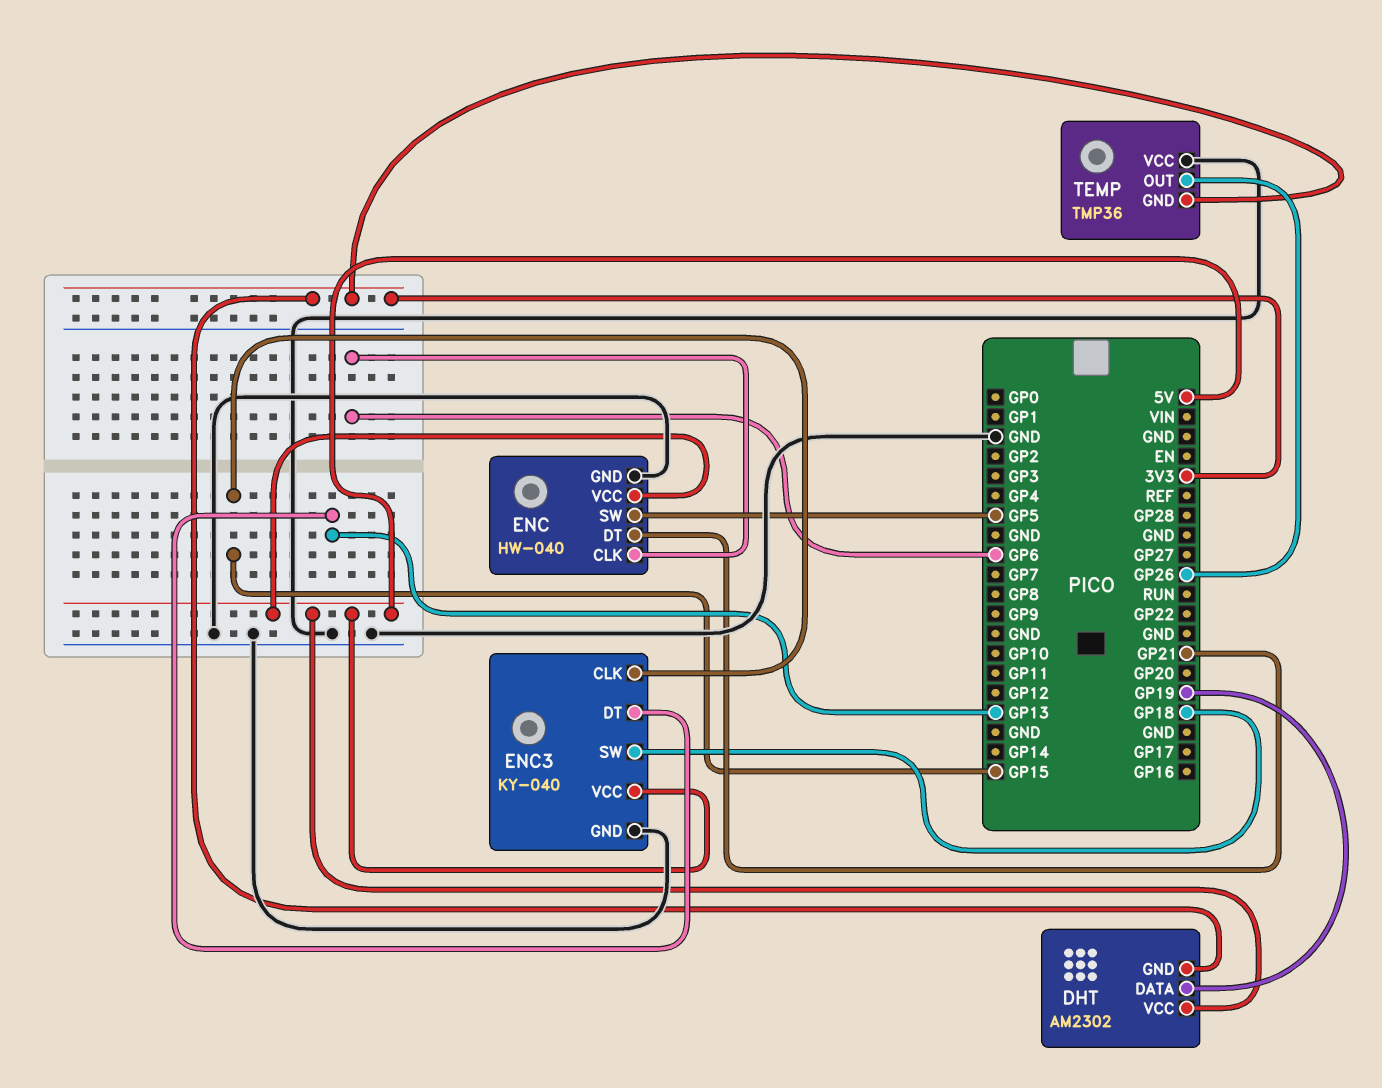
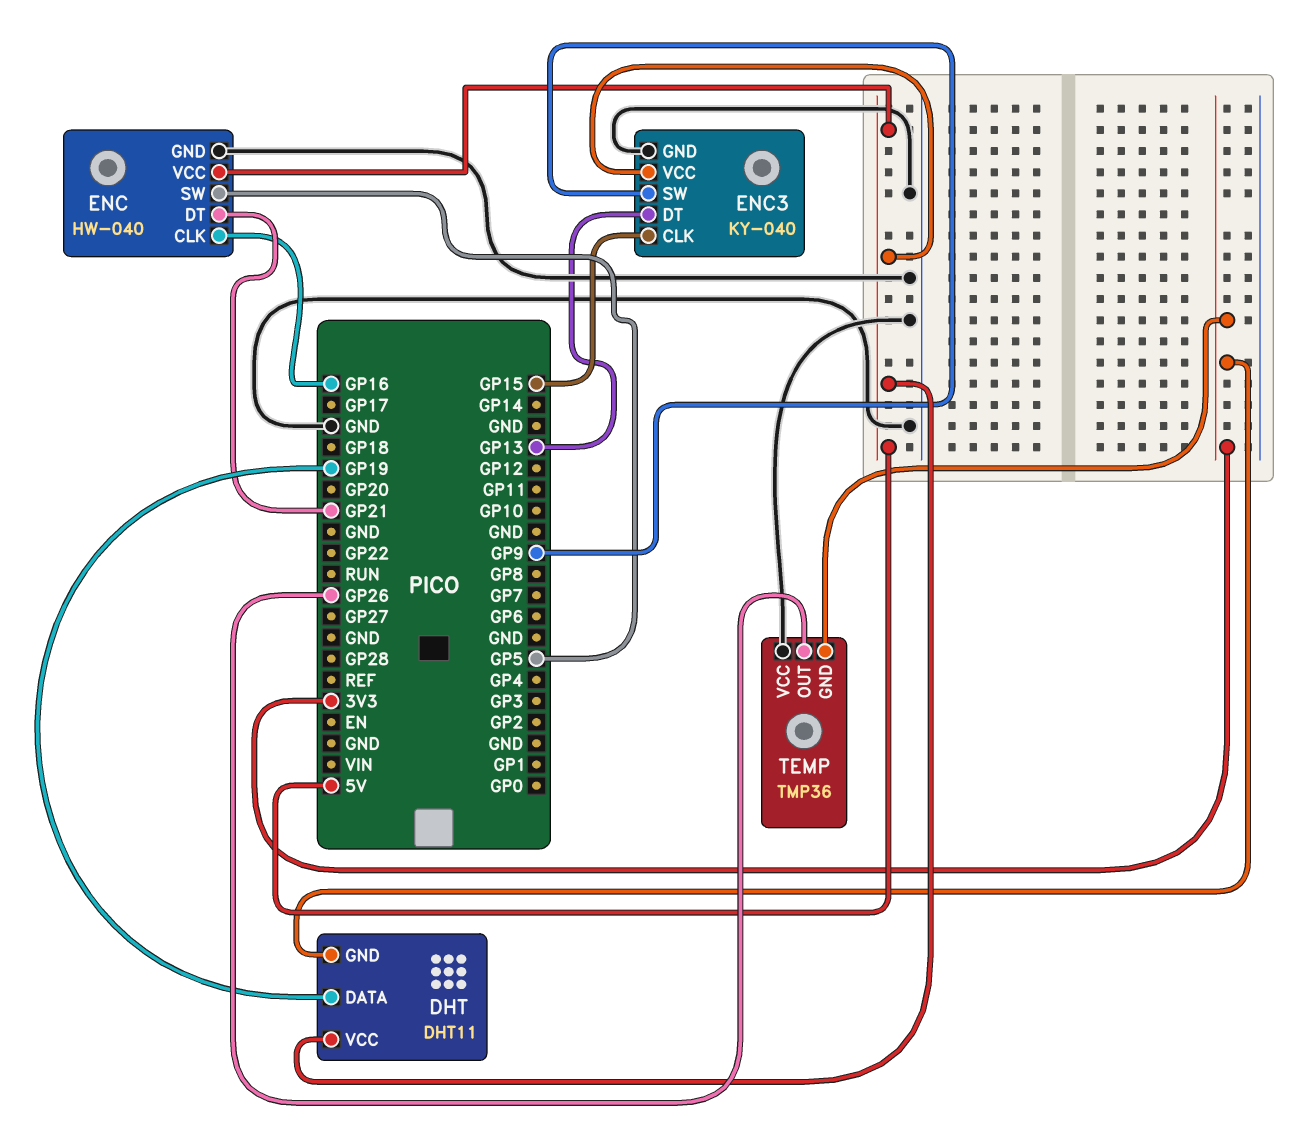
DHT: AM2302 -> DHT11
ENC pin CLK: GP6 -> GP16
ENC3 pin SW: GP18 -> GP9

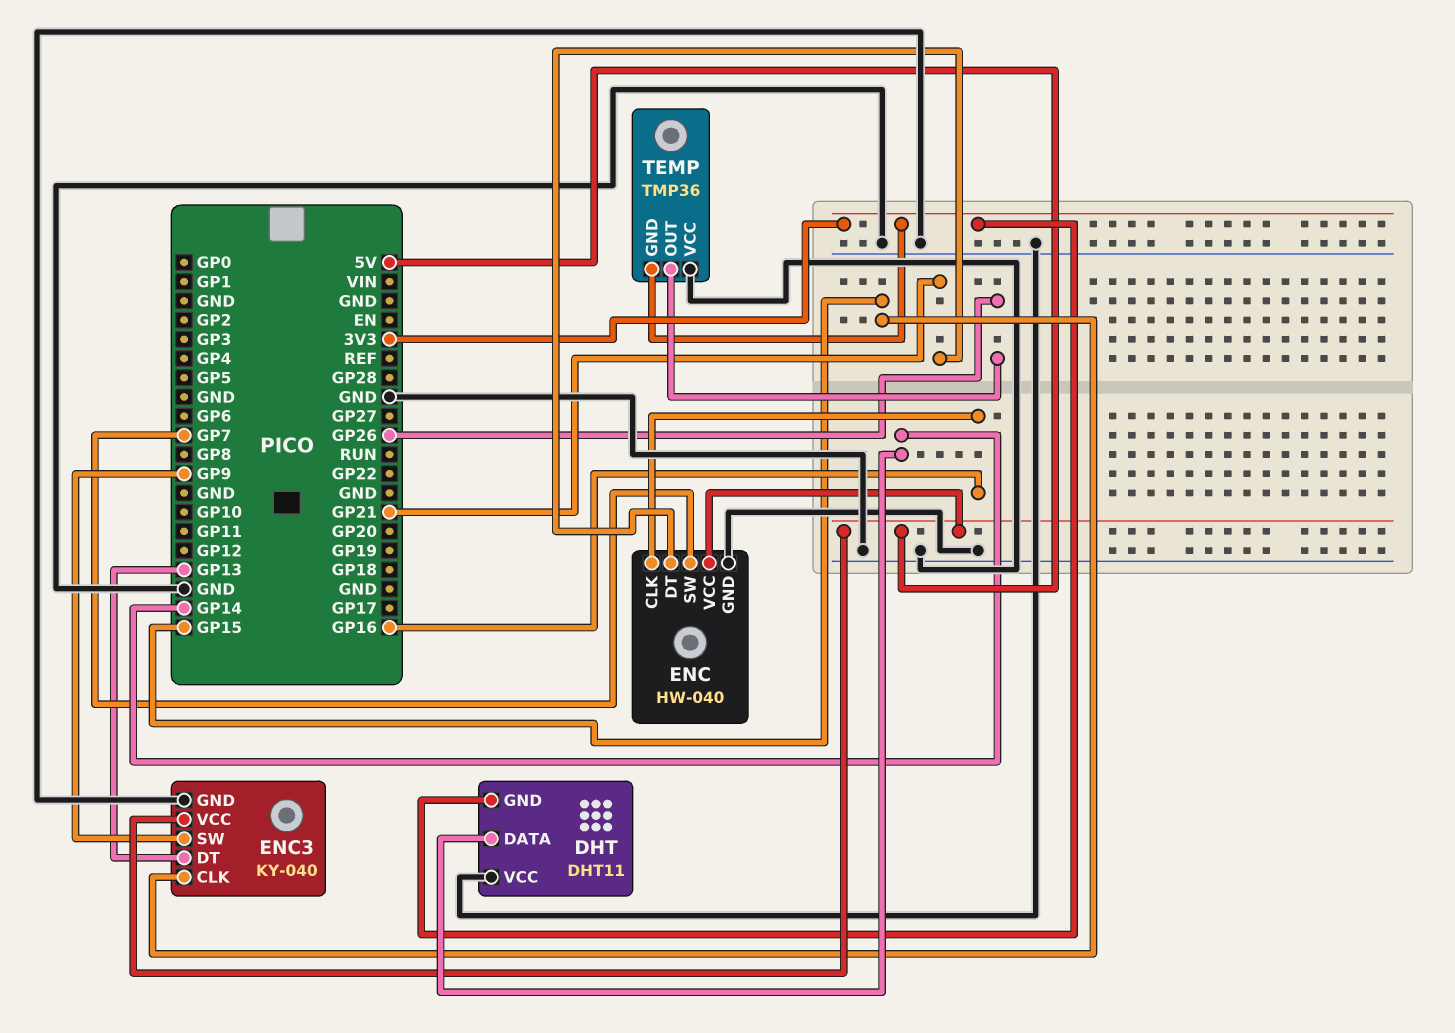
DHT pin DATA: GP19 -> GP14
DHT pin VCC: 5V -> GND
ENC pin SW: GP5 -> GP7

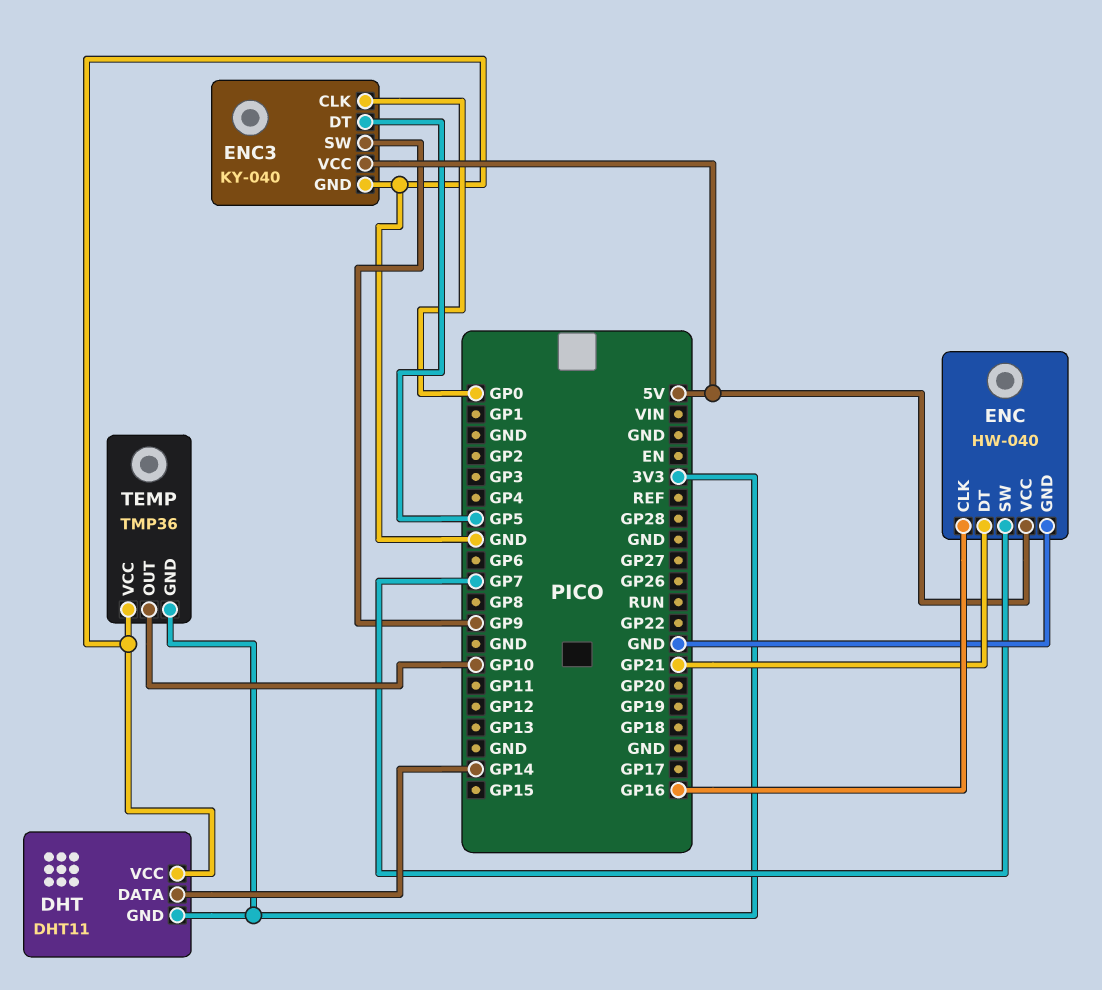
ENC3 pin CLK: GP15 -> GP0
ENC3 pin DT: GP13 -> GP5
TEMP pin OUT: GP26 -> GP10

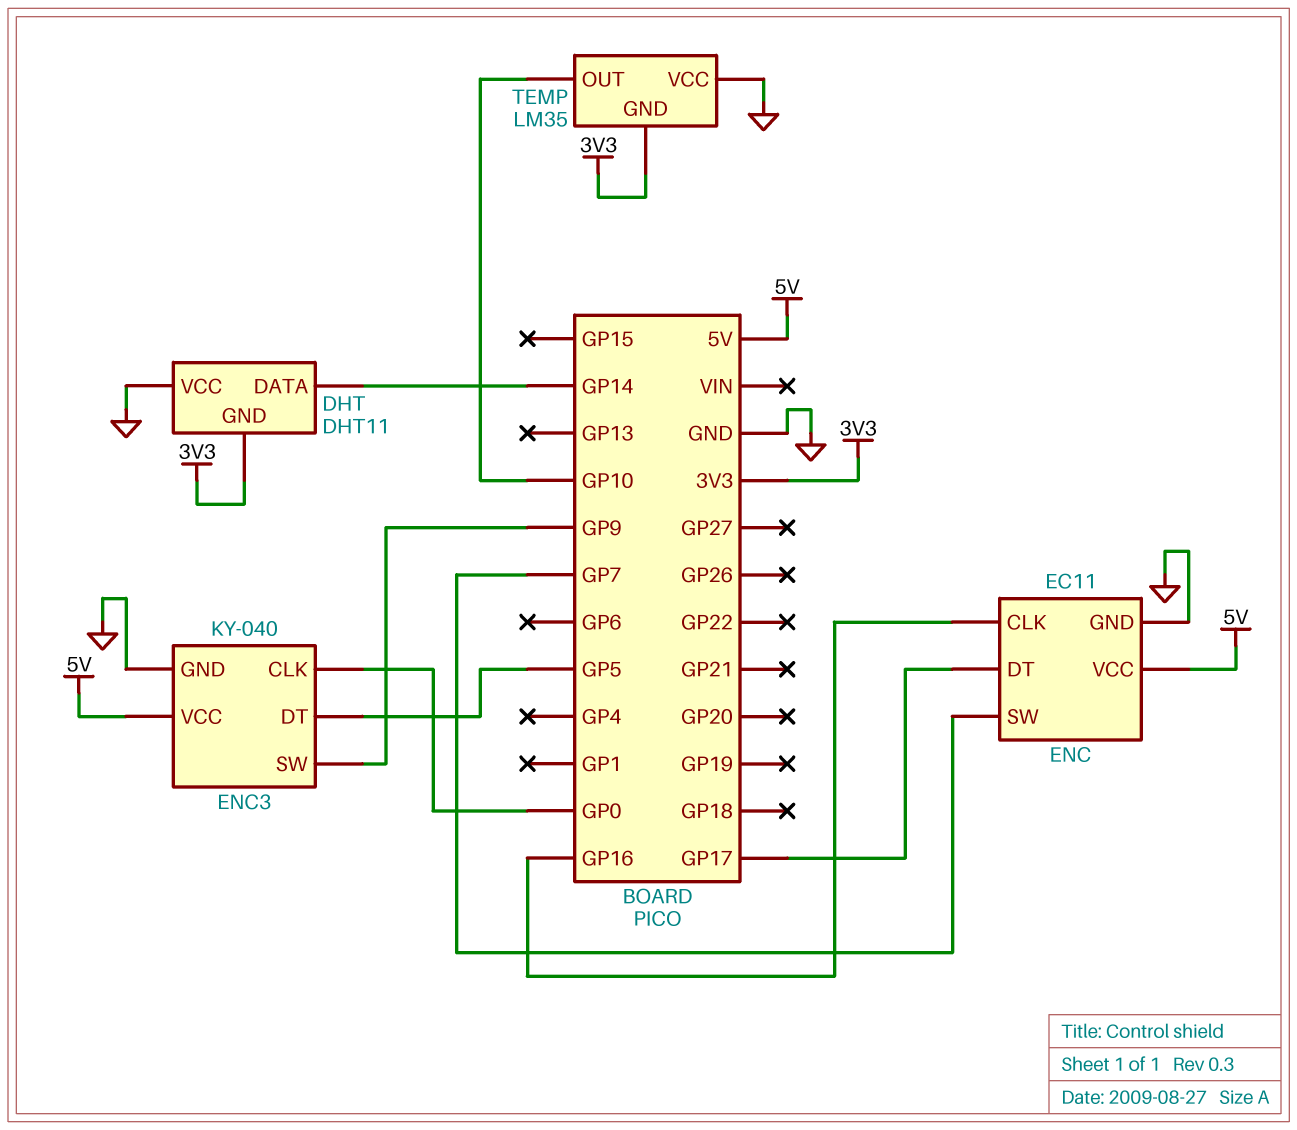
ENC: HW-040 -> EC11
ENC pin DT: GP21 -> GP17
TEMP: TMP36 -> LM35

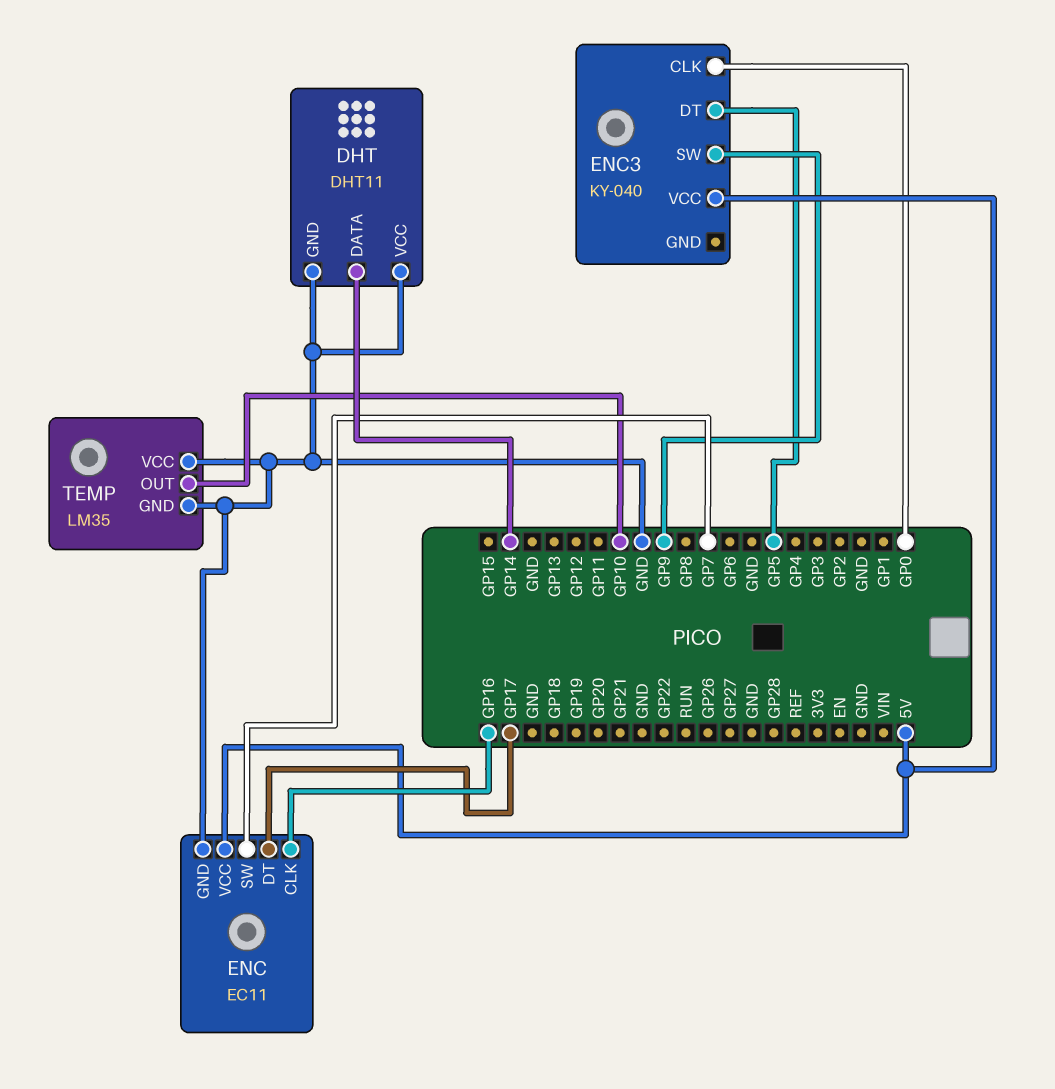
DHT pin GND: 3V3 -> GND
ENC3 pin GND: GND -> none
TEMP pin GND: 3V3 -> GND

